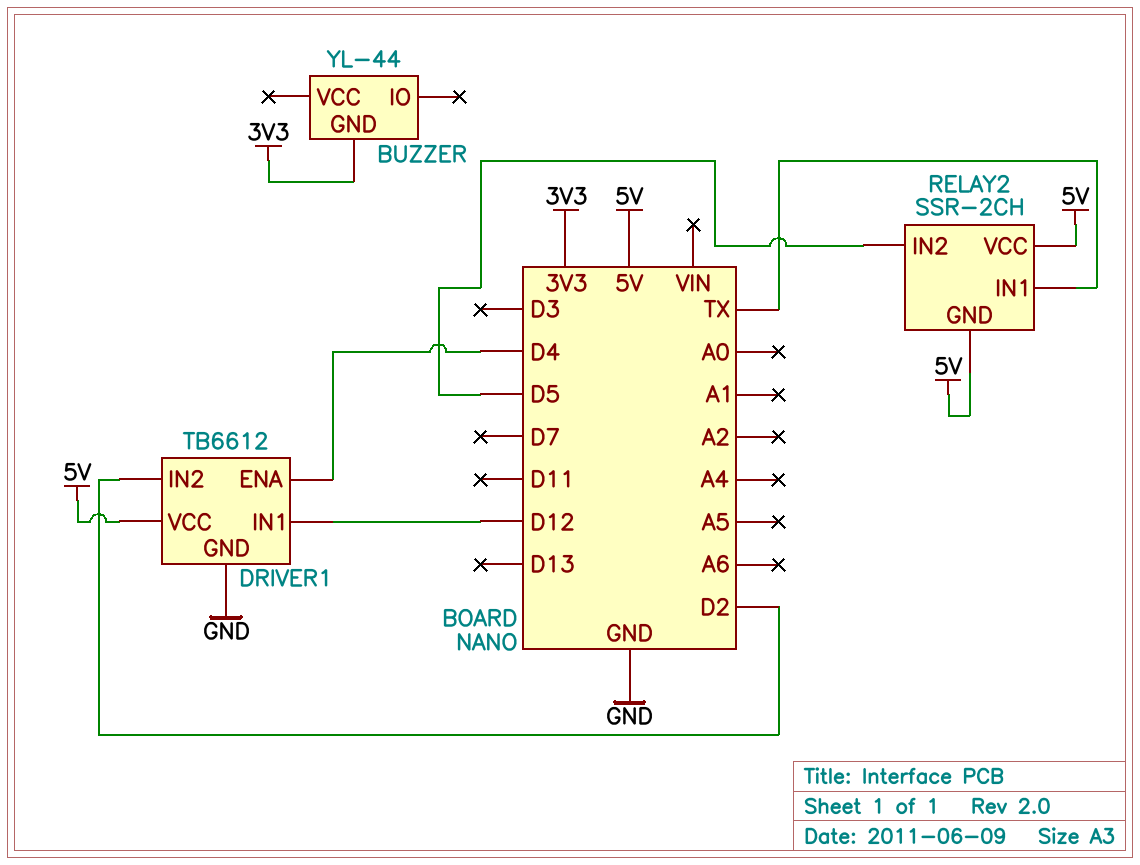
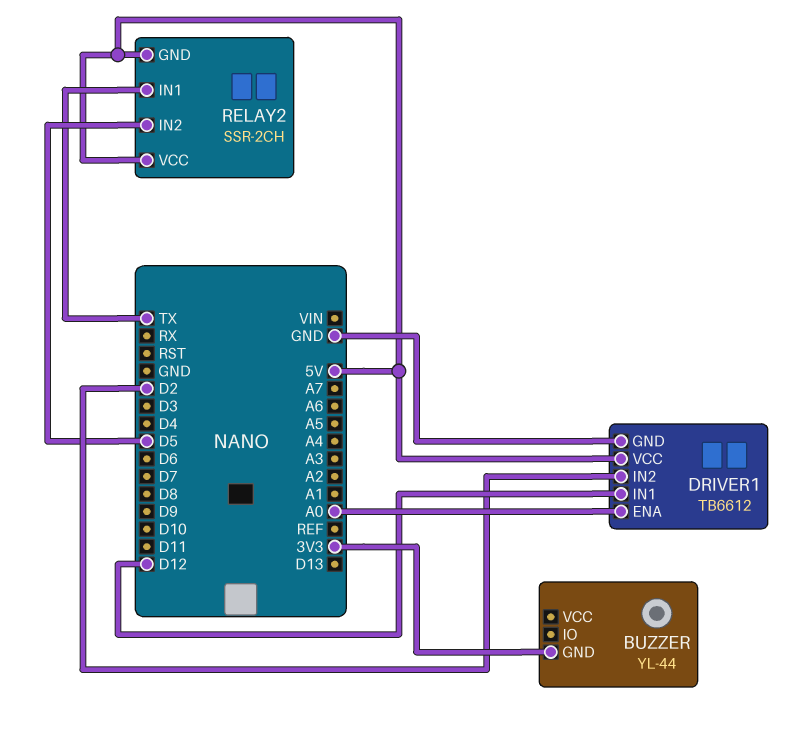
DRIVER1 pin ENA: D4 -> A0

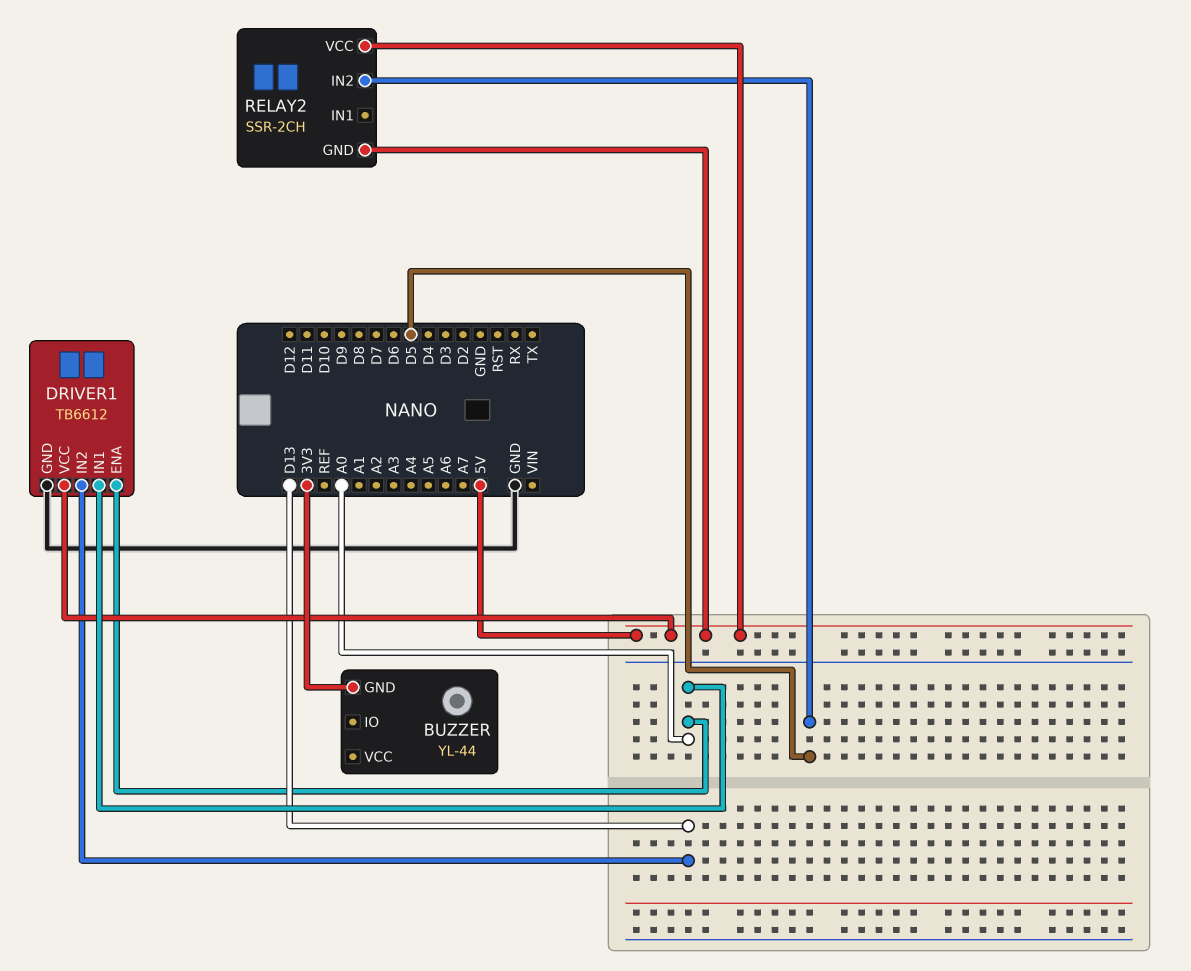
DRIVER1 pin IN1: D12 -> A0
DRIVER1 pin IN2: D2 -> D13
RELAY2 pin IN1: TX -> none

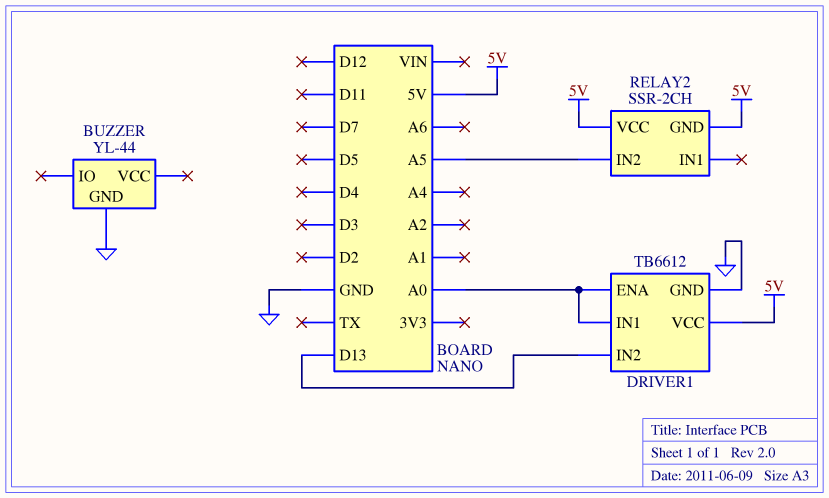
BUZZER pin GND: 3V3 -> GND
RELAY2 pin IN2: D5 -> A5

